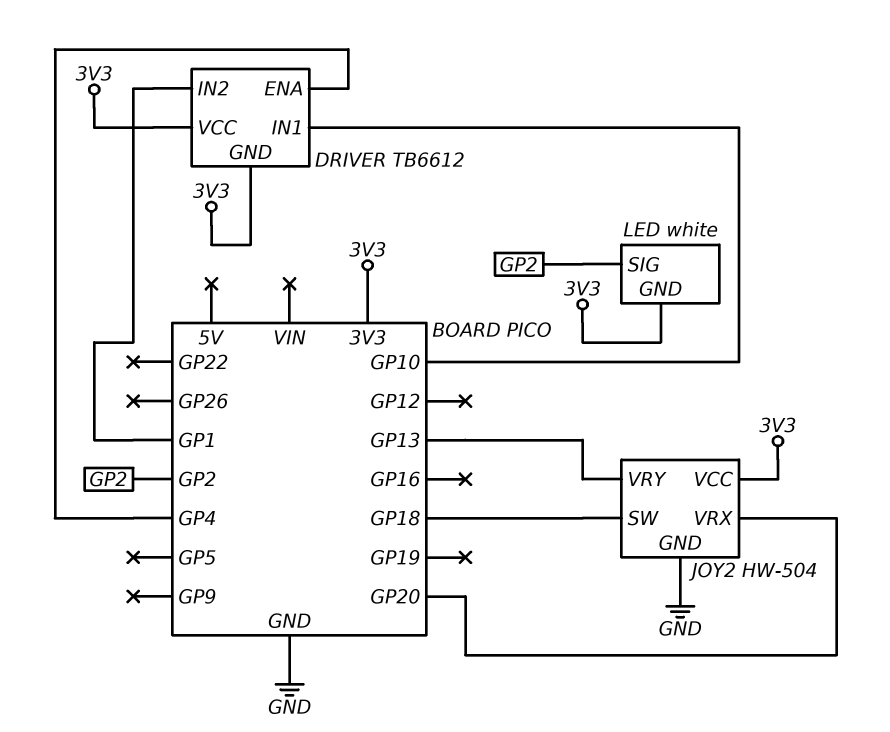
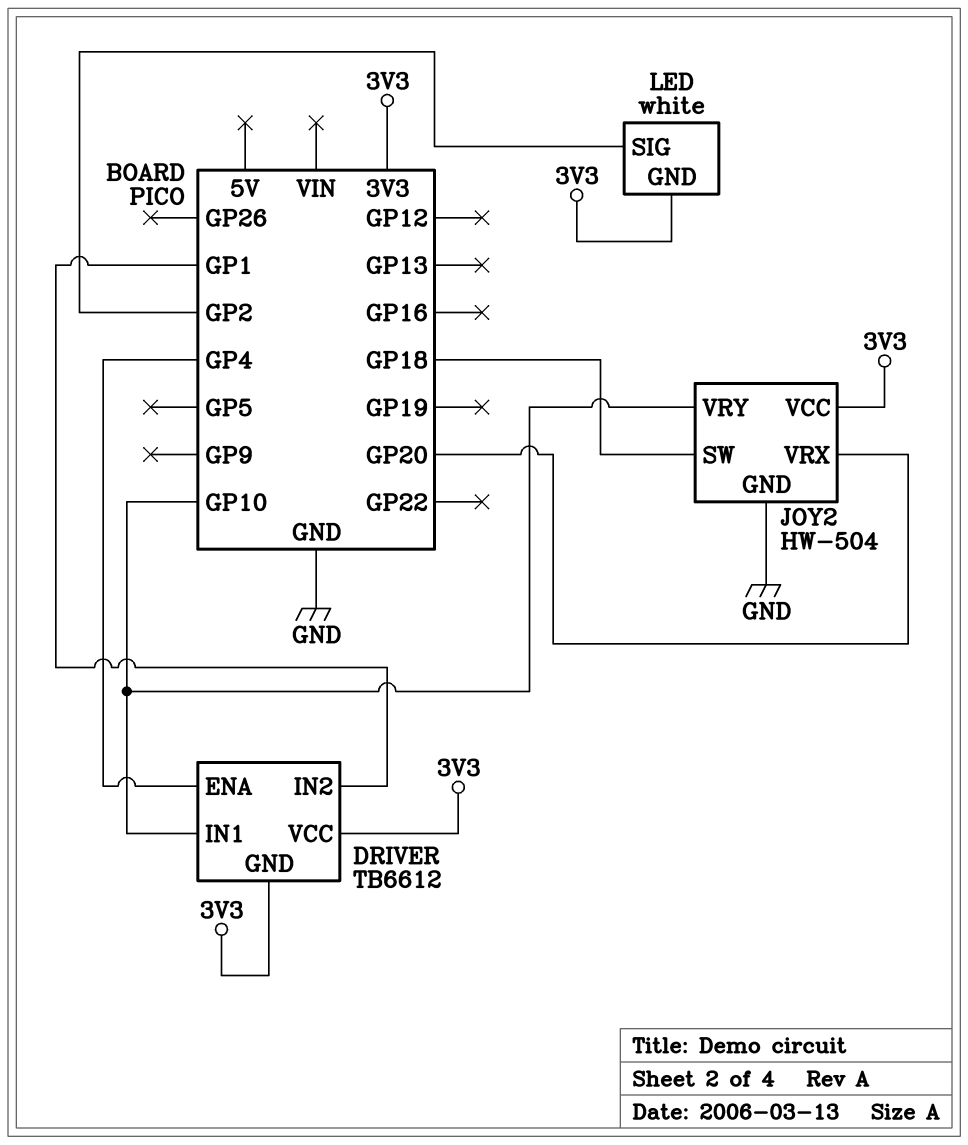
JOY2 pin VRY: GP13 -> GP10

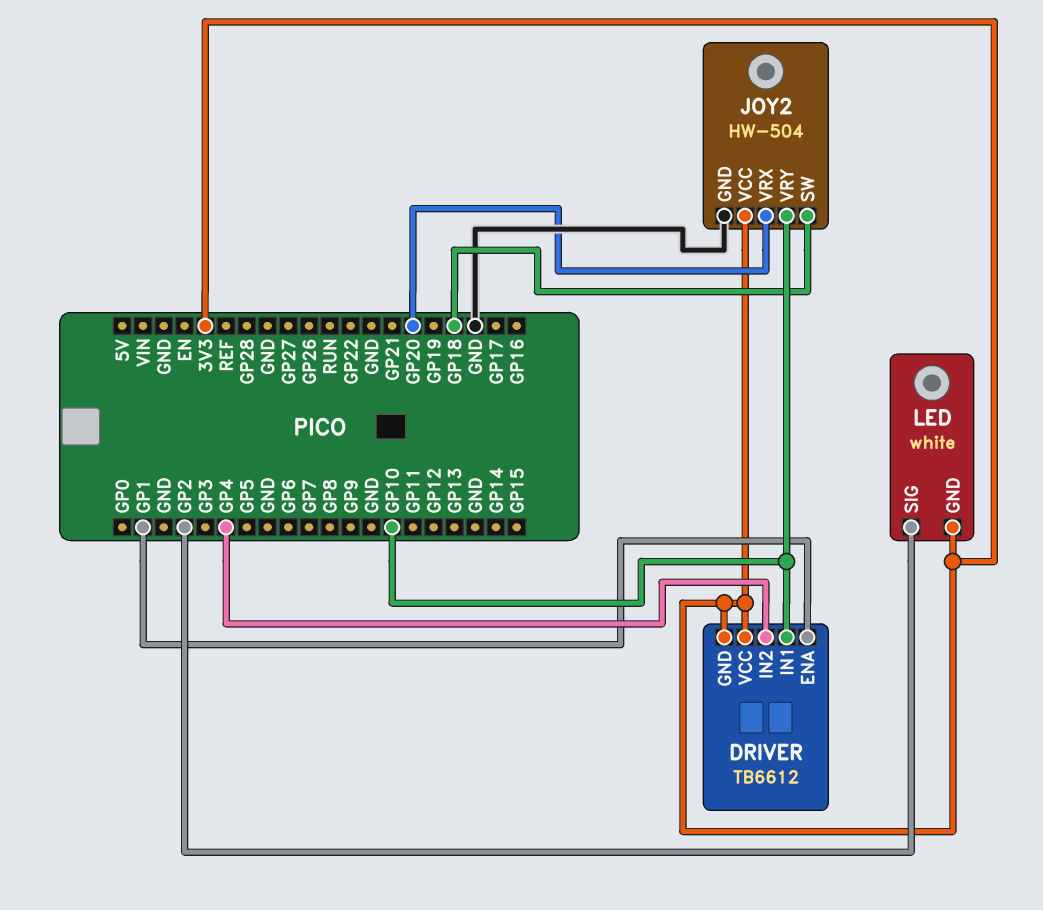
DRIVER pin ENA: GP4 -> GP1
DRIVER pin IN2: GP1 -> GP4

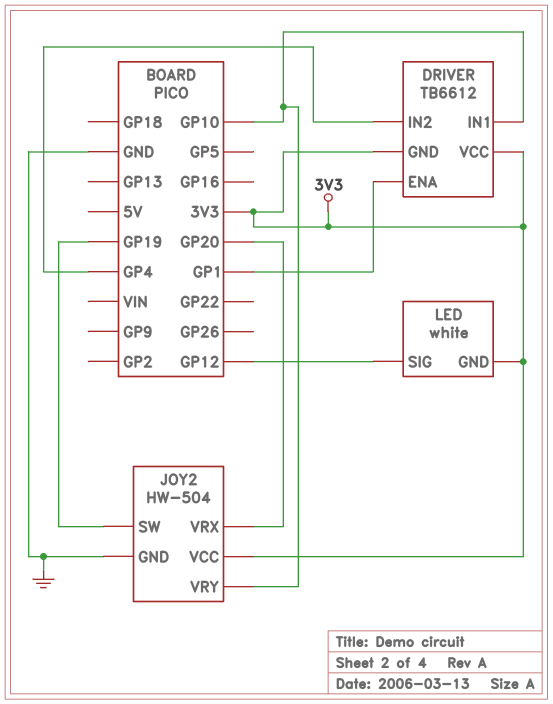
JOY2 pin SW: GP18 -> GP19
LED pin SIG: GP2 -> GP12

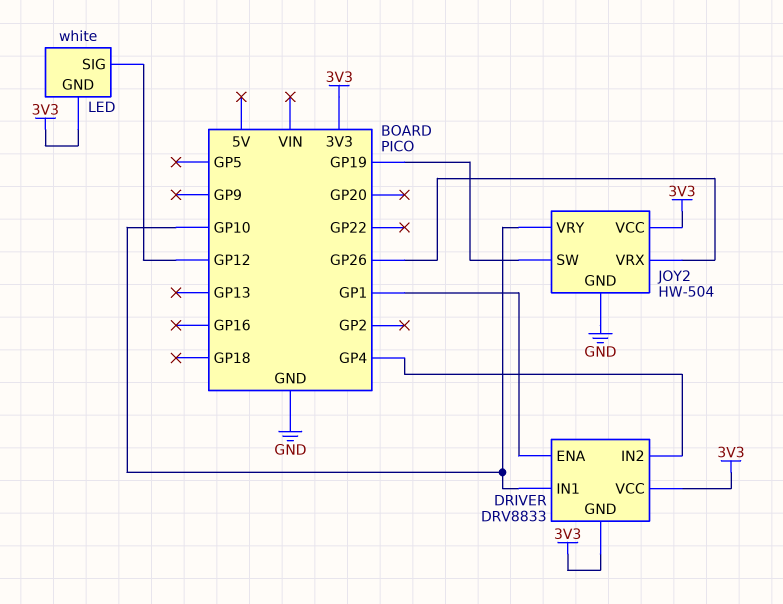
DRIVER: TB6612 -> DRV8833
JOY2 pin VRX: GP20 -> GP26

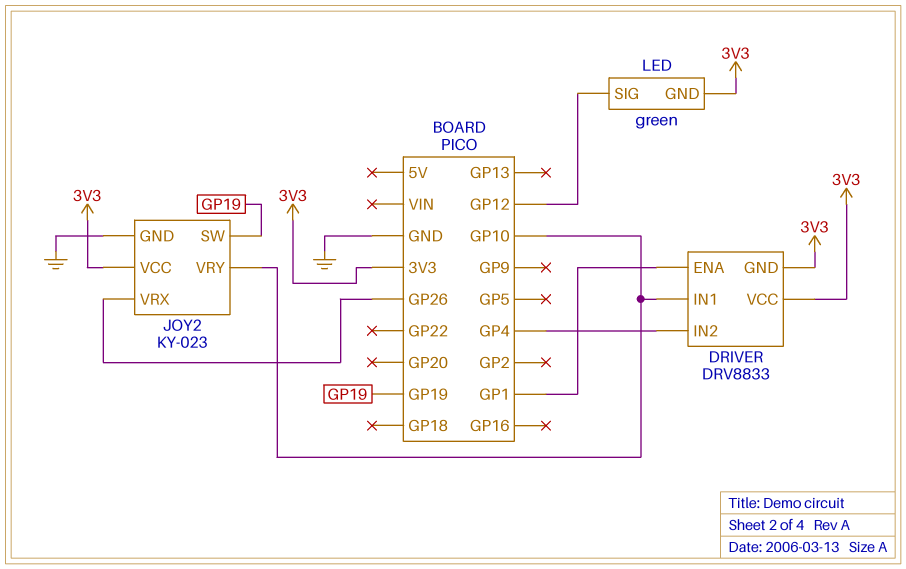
JOY2: HW-504 -> KY-023
LED: white -> green

